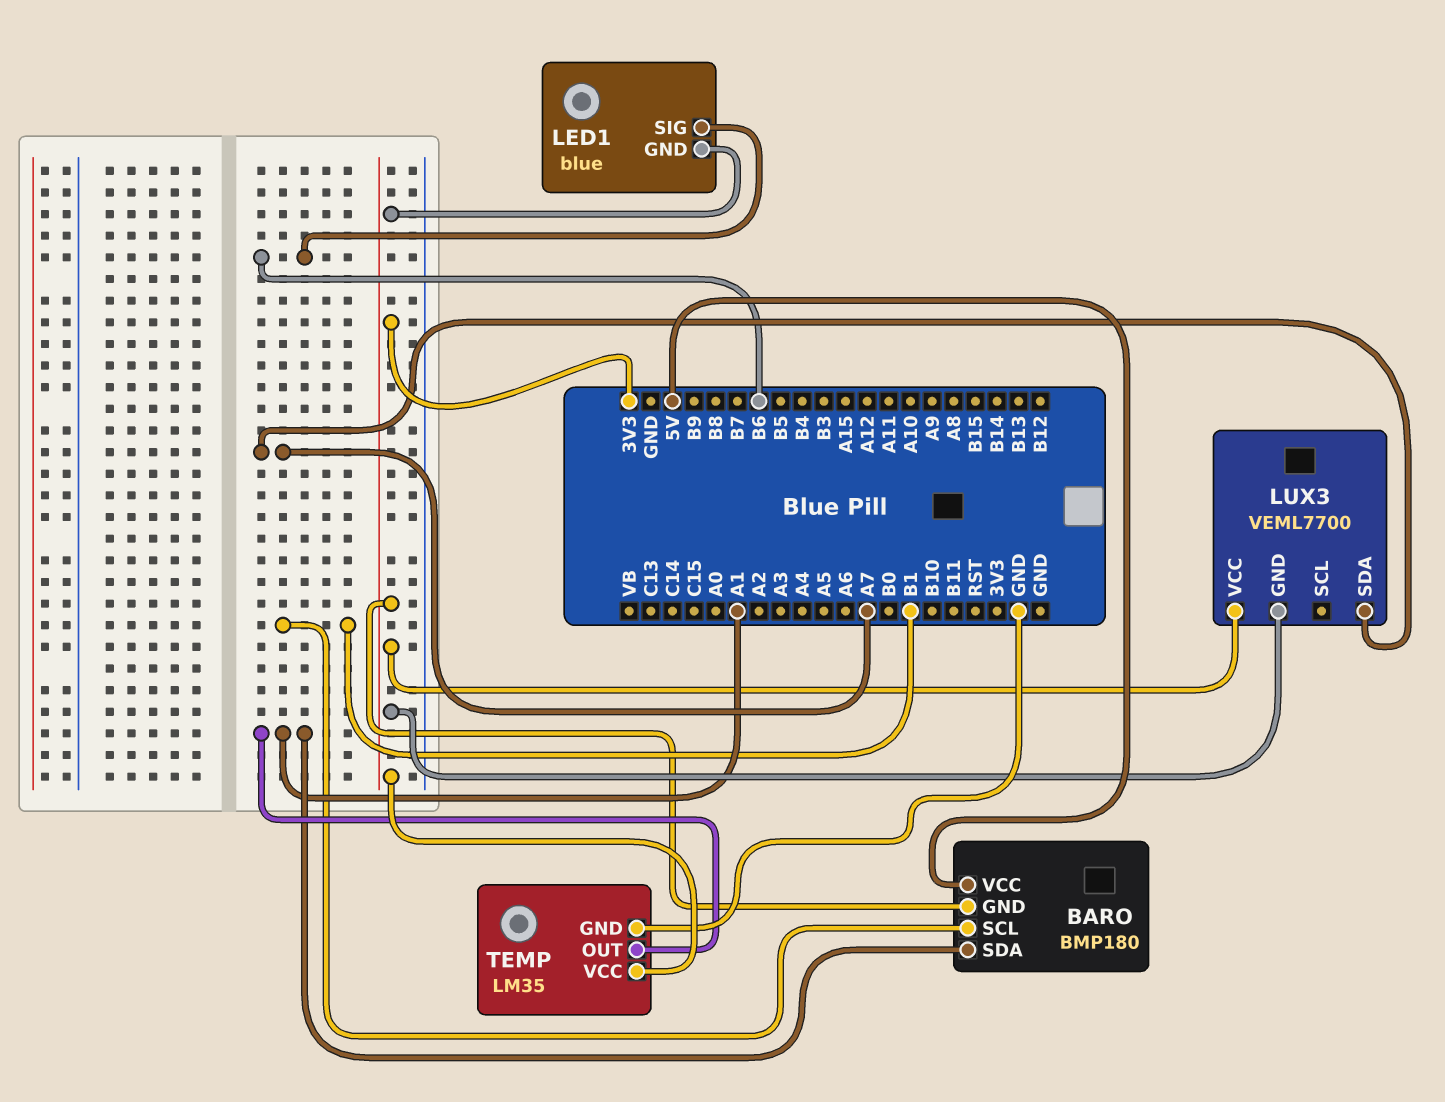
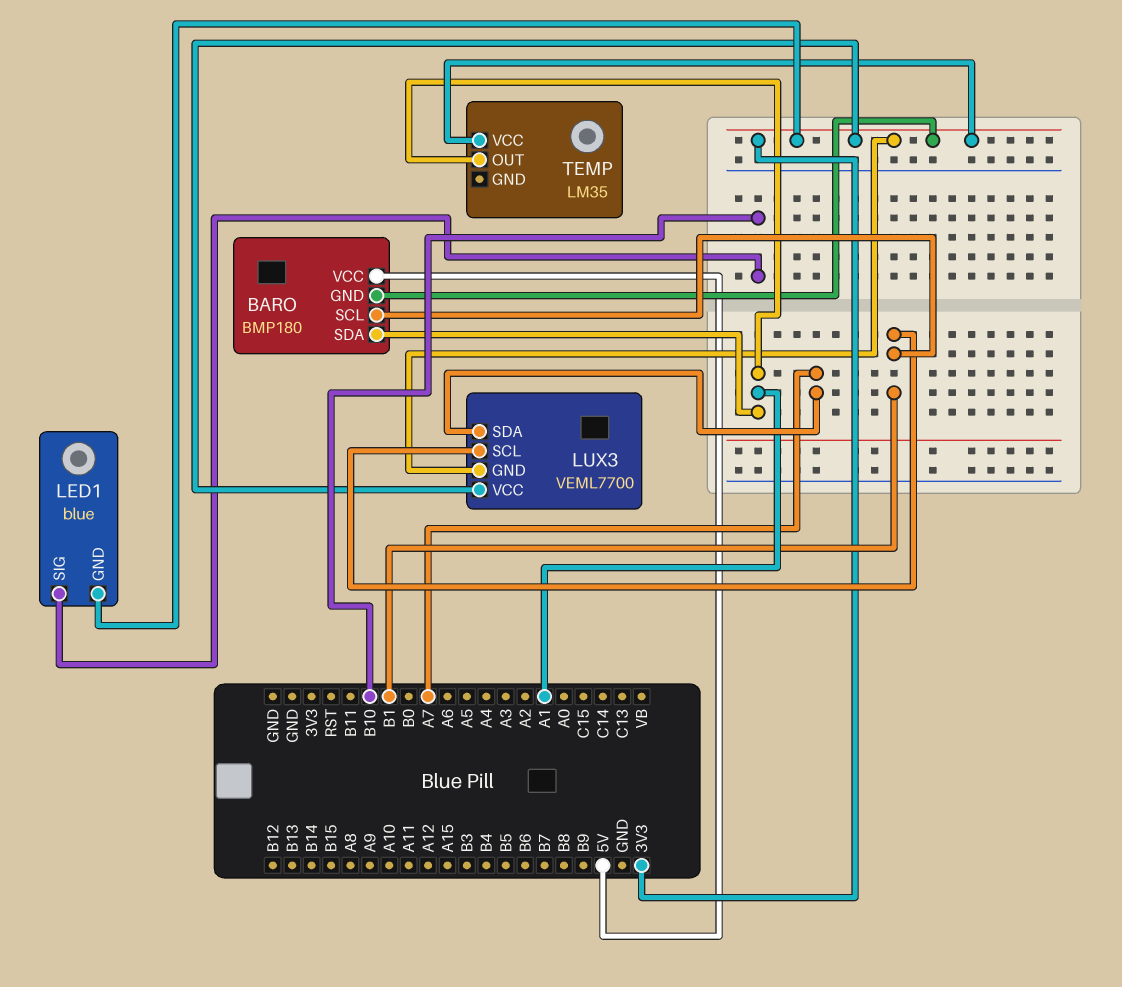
LED1 pin SIG: B6 -> B10
LUX3 pin SCL: none -> B1
TEMP pin GND: GND -> none

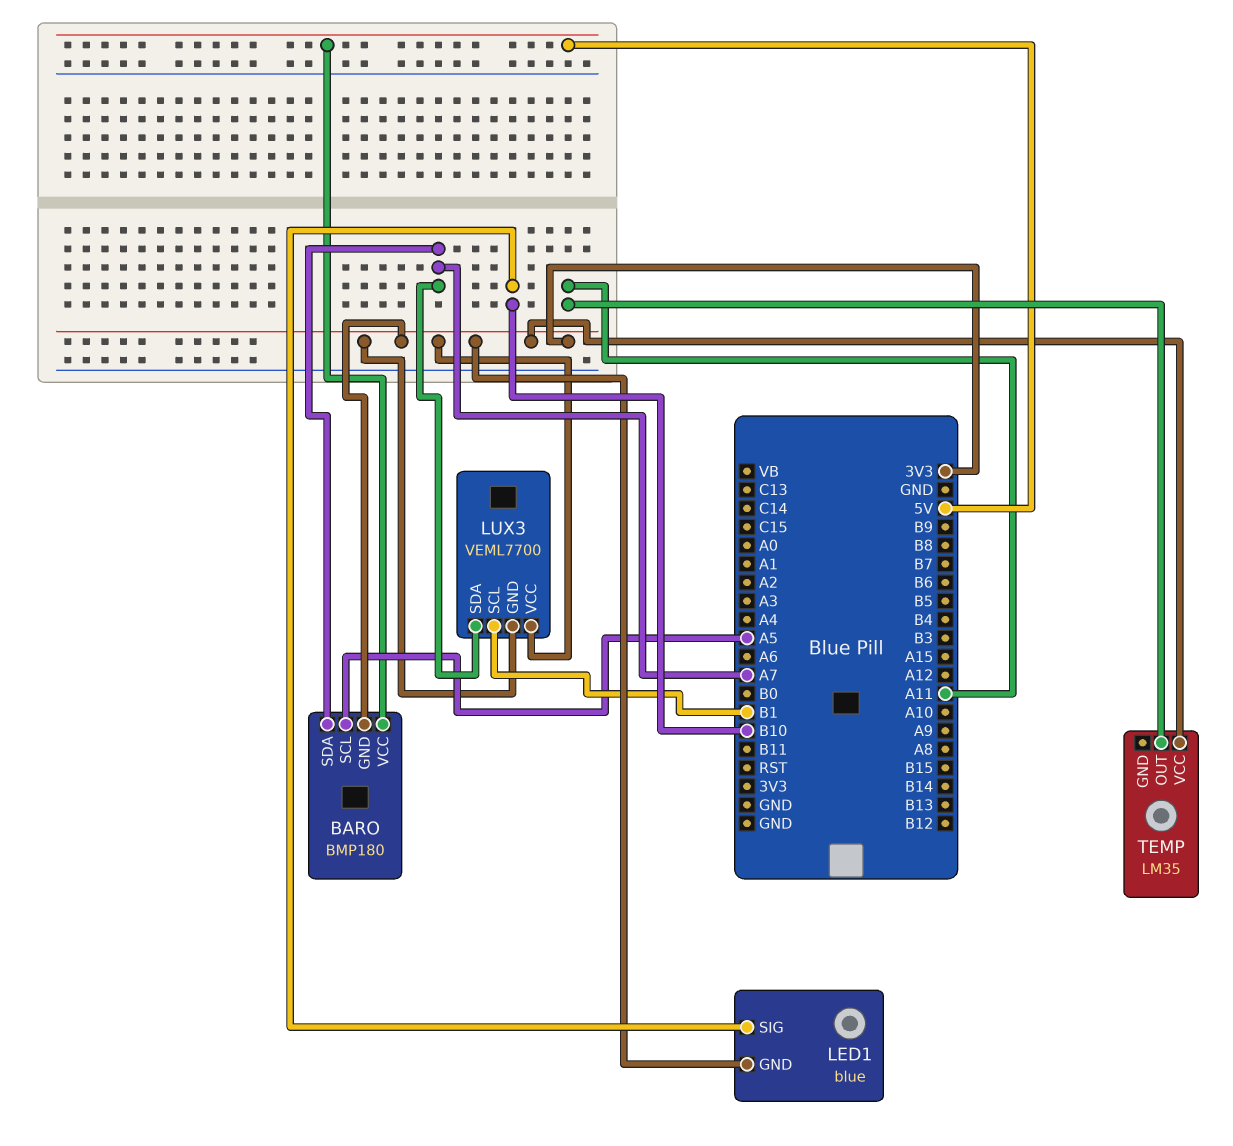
BARO pin SCL: B1 -> A5
BARO pin SDA: A1 -> A7
TEMP pin OUT: A1 -> A11

